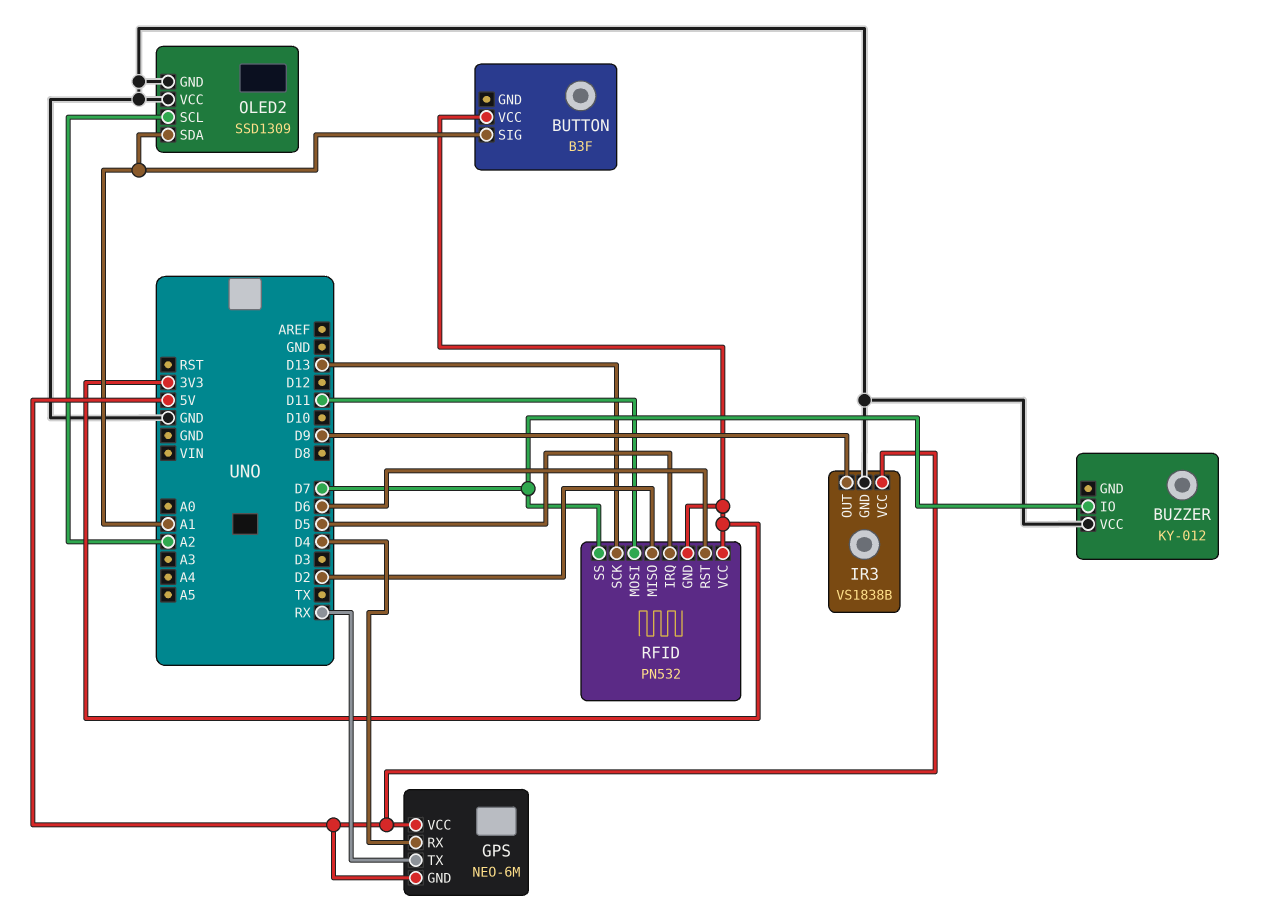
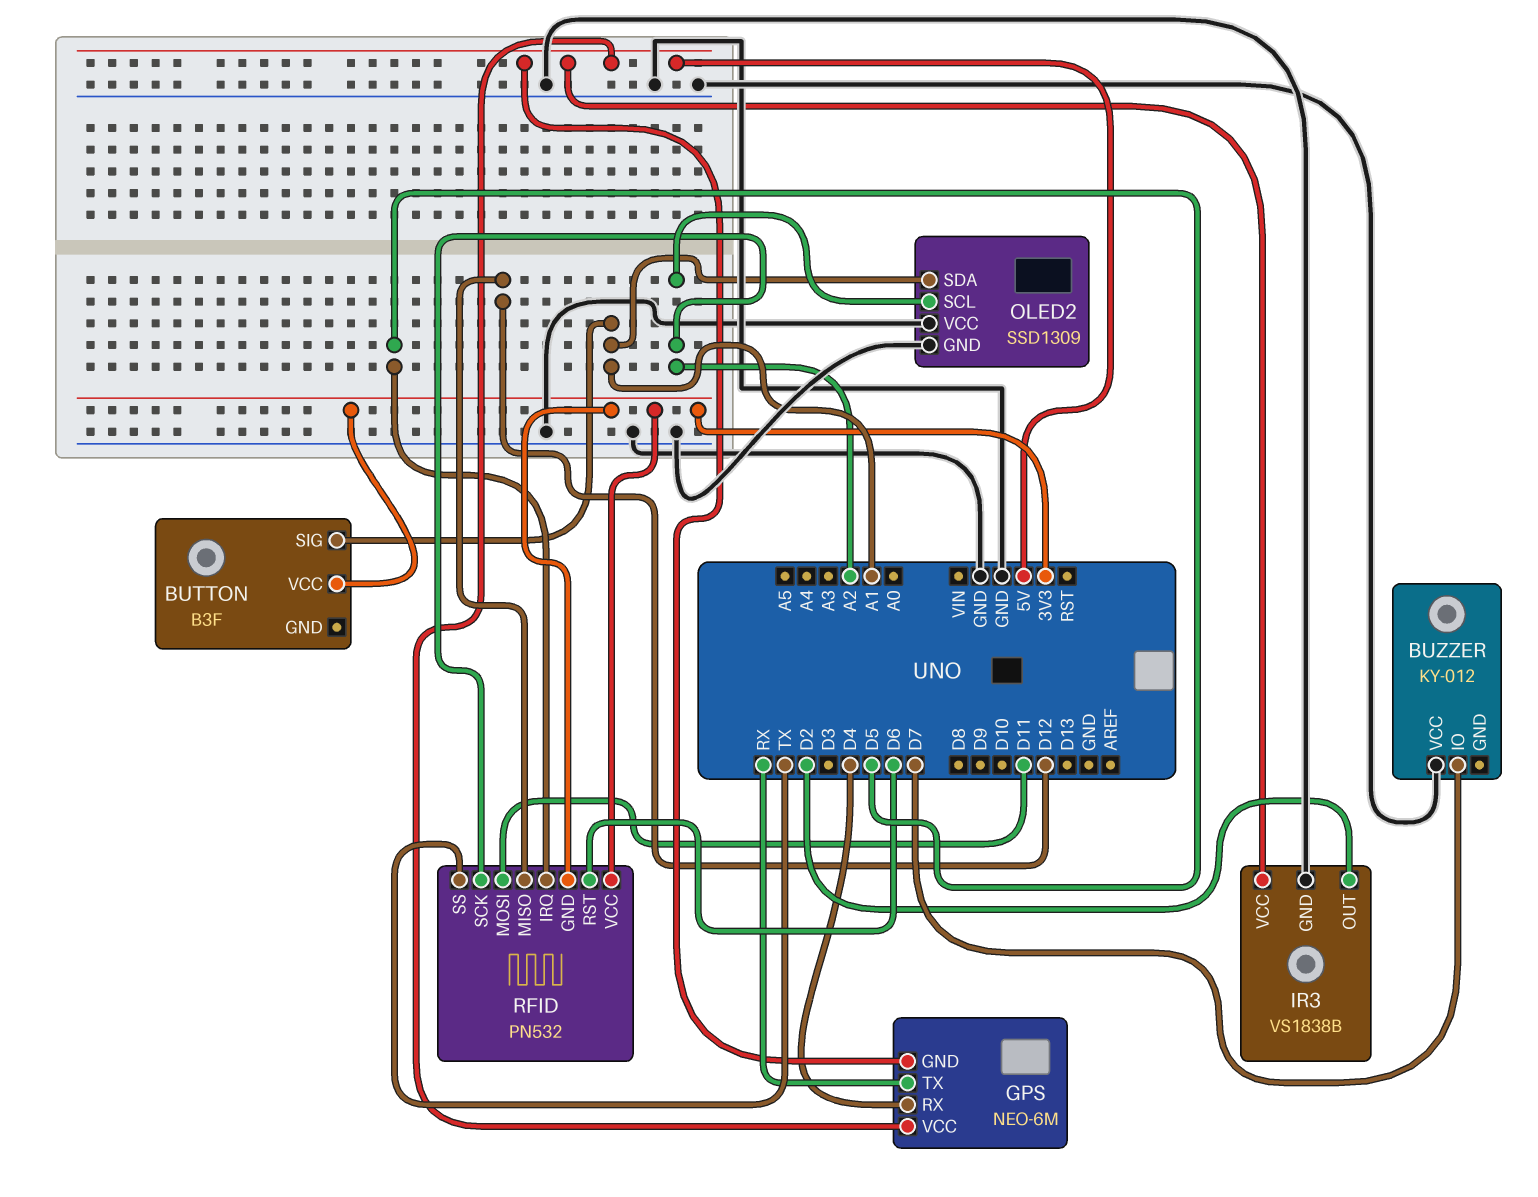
IR3 pin OUT: D9 -> D2
RFID pin MISO: D2 -> D12
RFID pin SCK: D13 -> A2
RFID pin SS: D7 -> TX

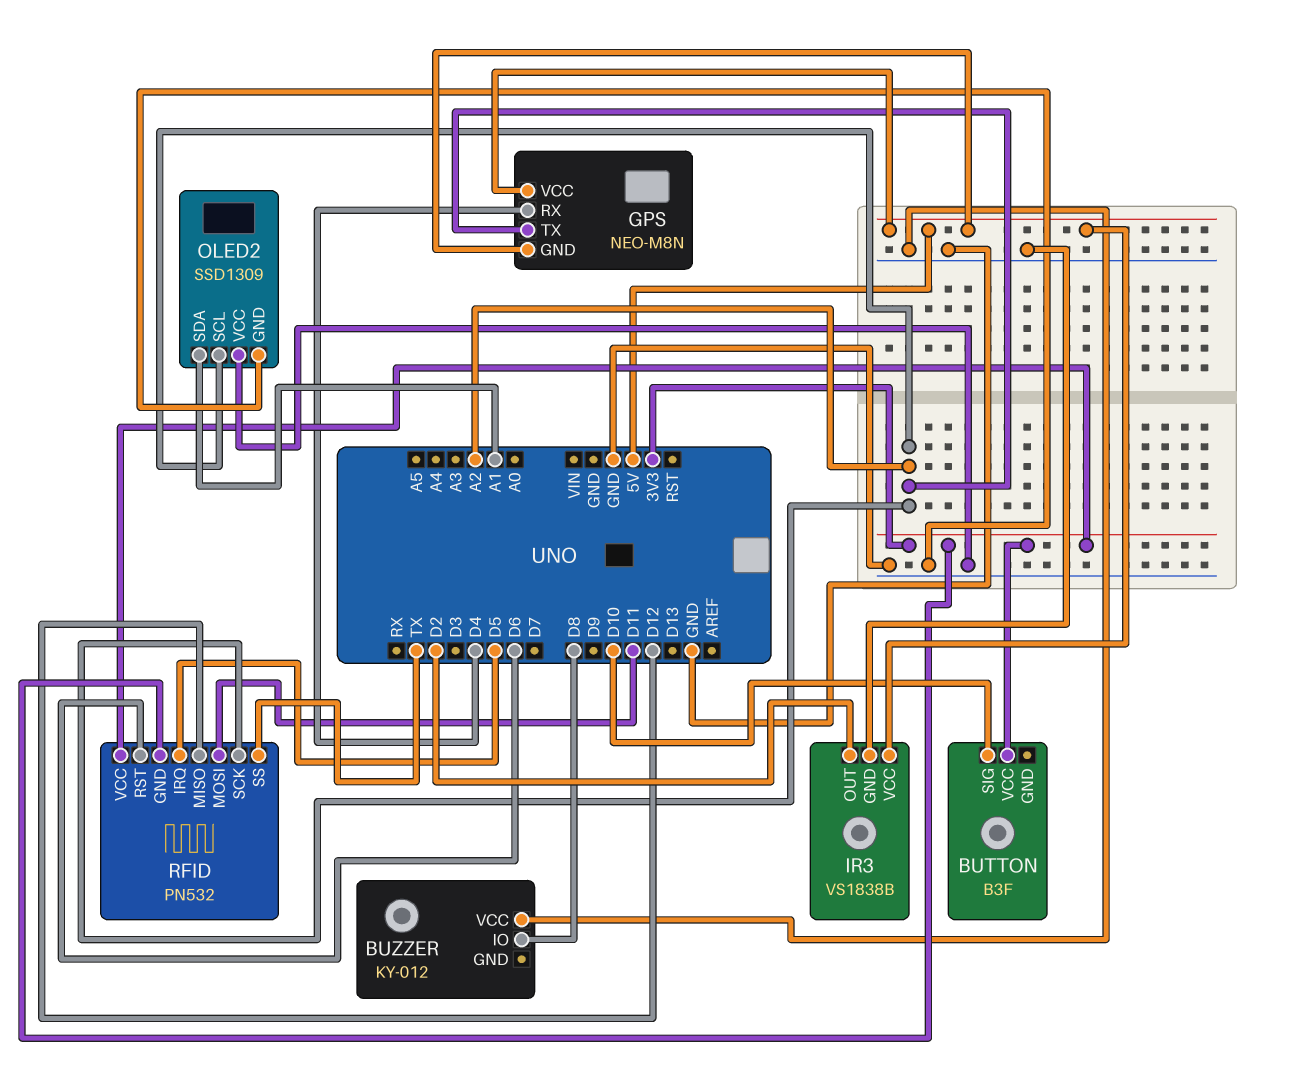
BUTTON pin SIG: A1 -> D10
BUZZER pin IO: D7 -> D8
GPS: NEO-6M -> NEO-M8N
GPS pin TX: RX -> A2

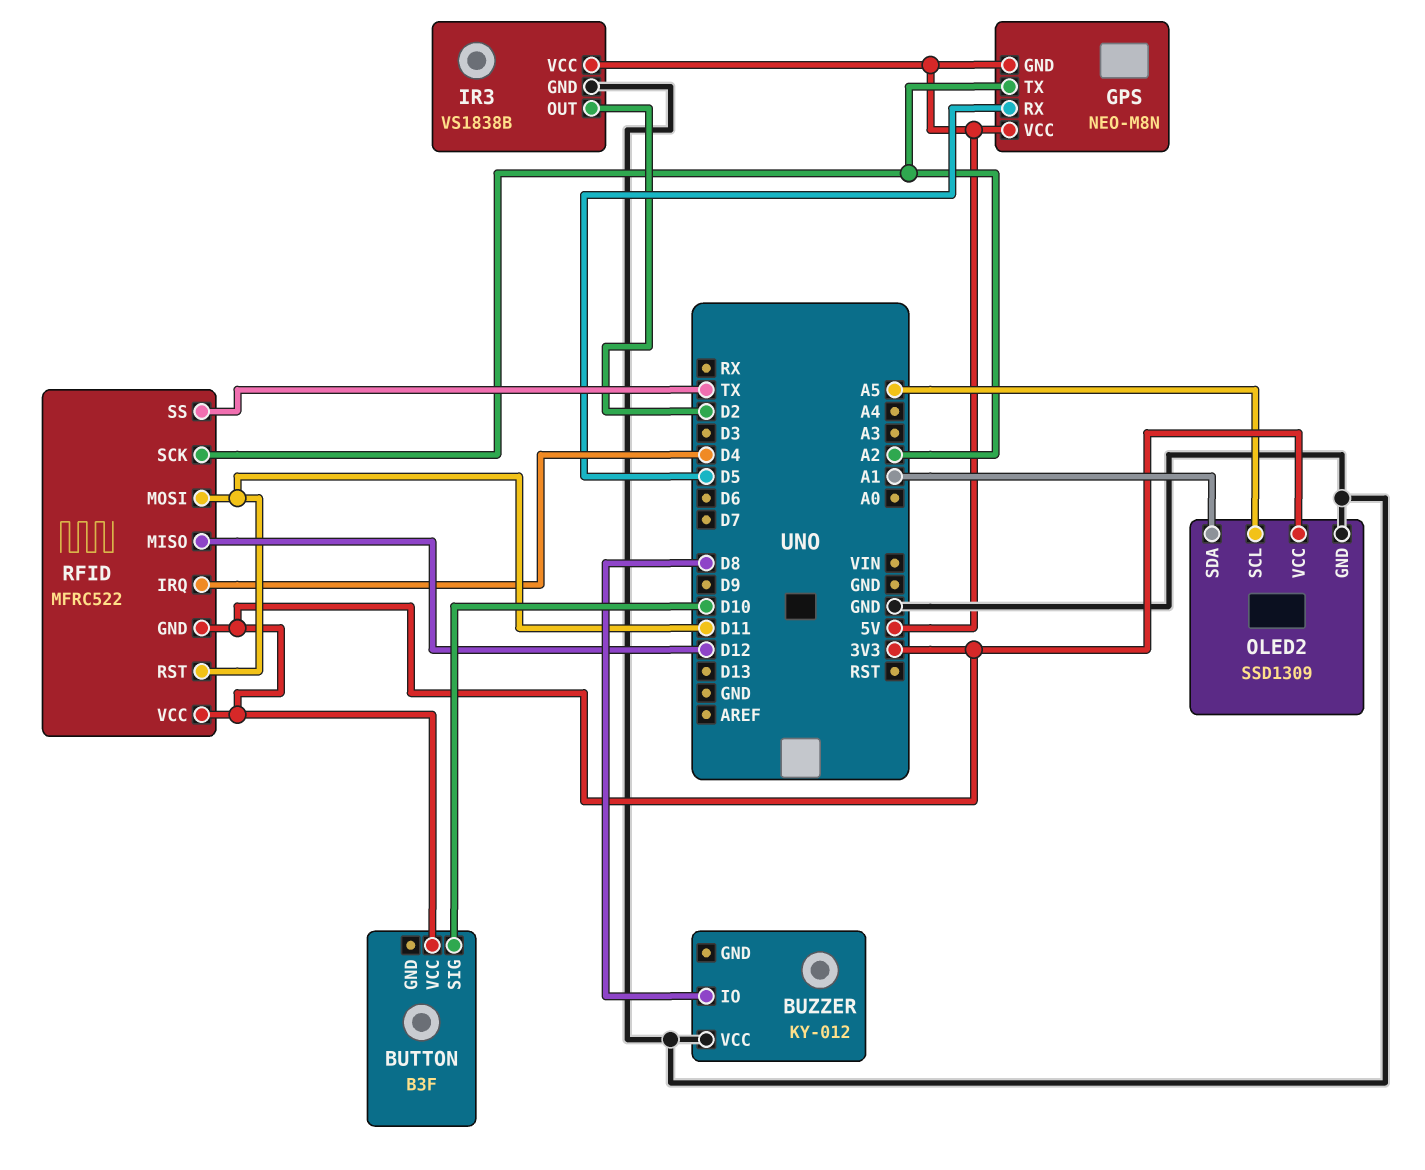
GPS pin RX: D4 -> D5
OLED2 pin SCL: A2 -> A5
OLED2 pin VCC: GND -> 3V3
RFID: PN532 -> MFRC522
RFID pin IRQ: D5 -> D4
RFID pin RST: D6 -> D11

